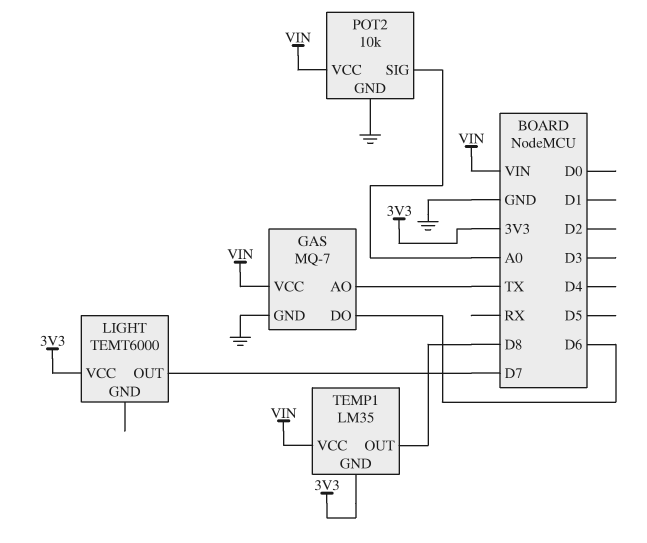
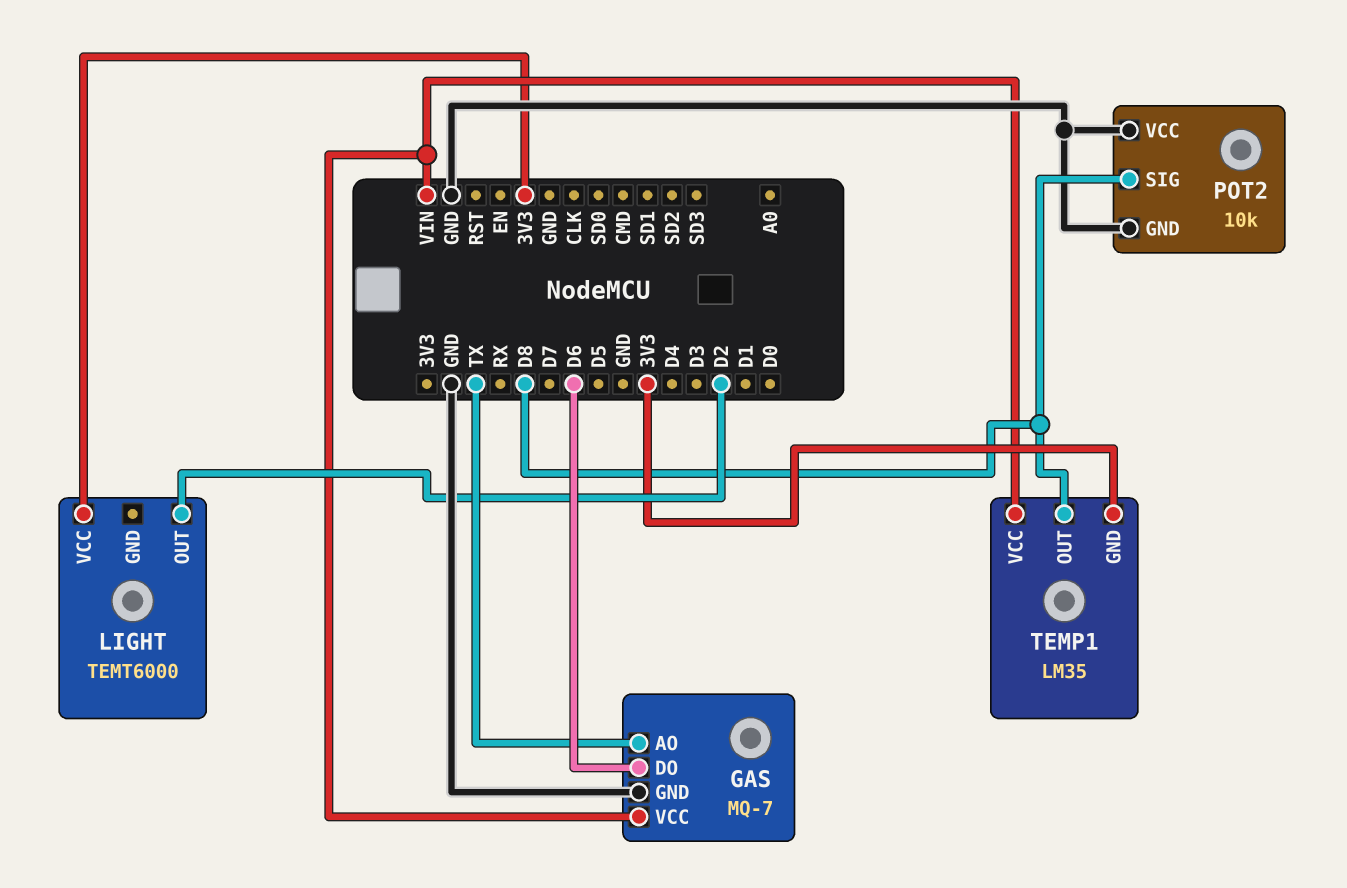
LIGHT pin OUT: D7 -> D2
POT2 pin SIG: A0 -> D8
POT2 pin VCC: VIN -> GND

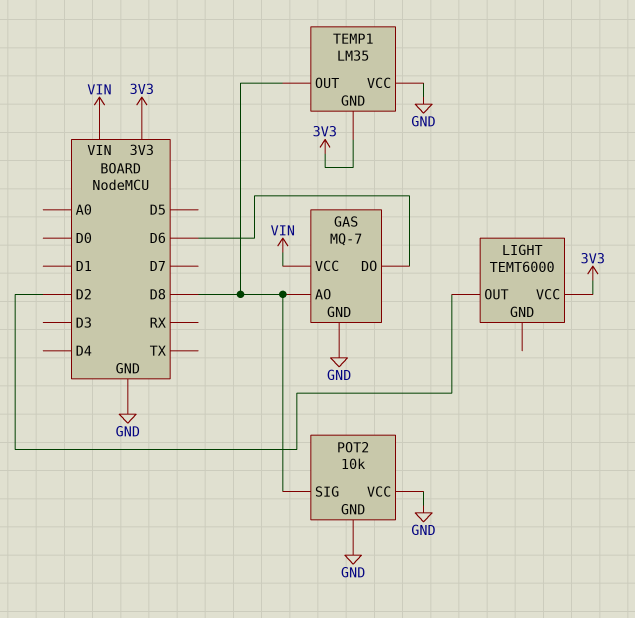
GAS pin AO: TX -> D8
TEMP1 pin VCC: VIN -> GND

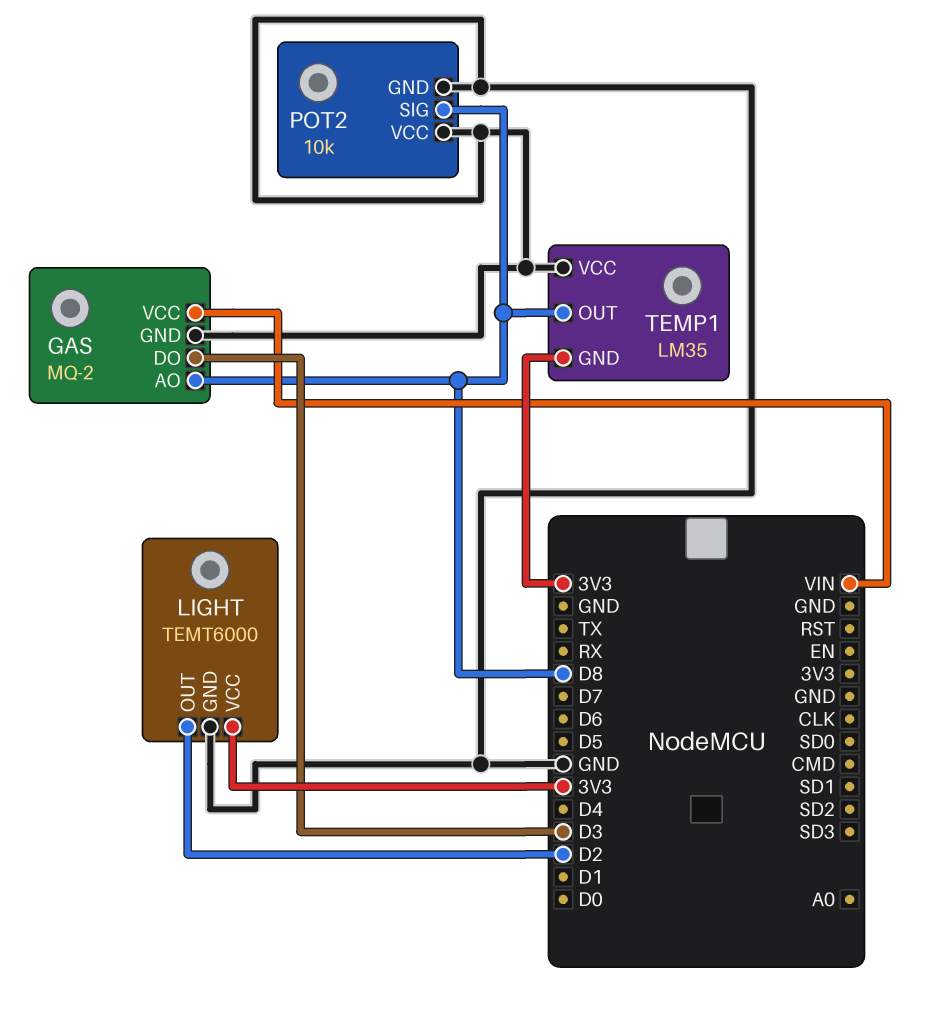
GAS: MQ-7 -> MQ-2
GAS pin DO: D6 -> D3
LIGHT pin GND: none -> GND

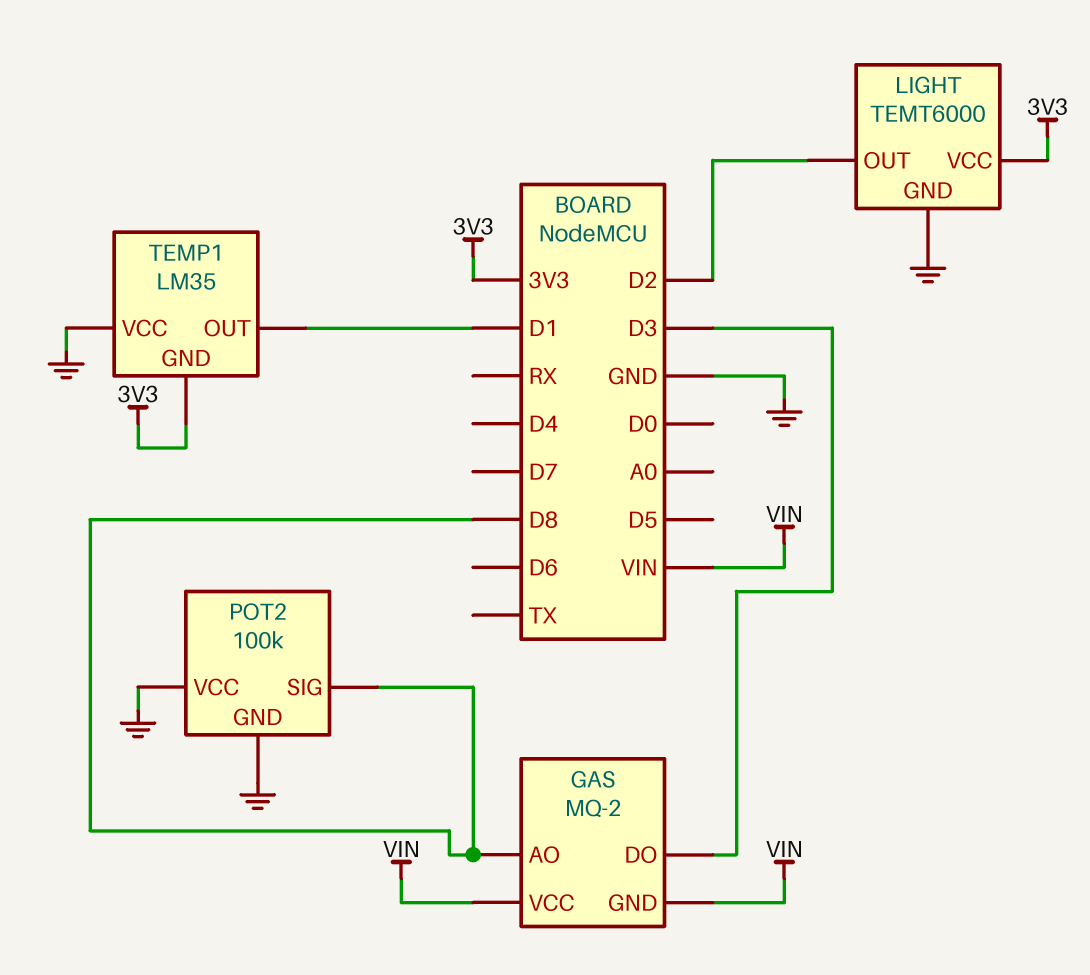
GAS pin GND: GND -> VIN
POT2: 10k -> 100k
TEMP1 pin OUT: D8 -> D1

